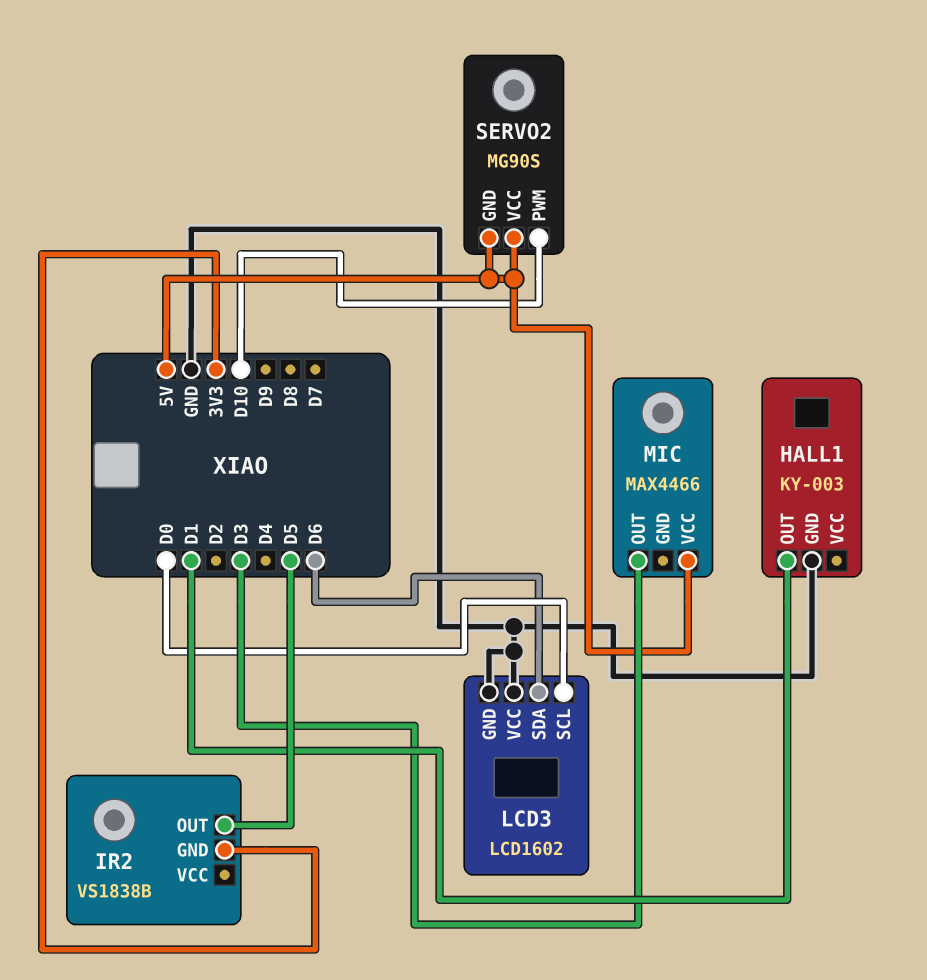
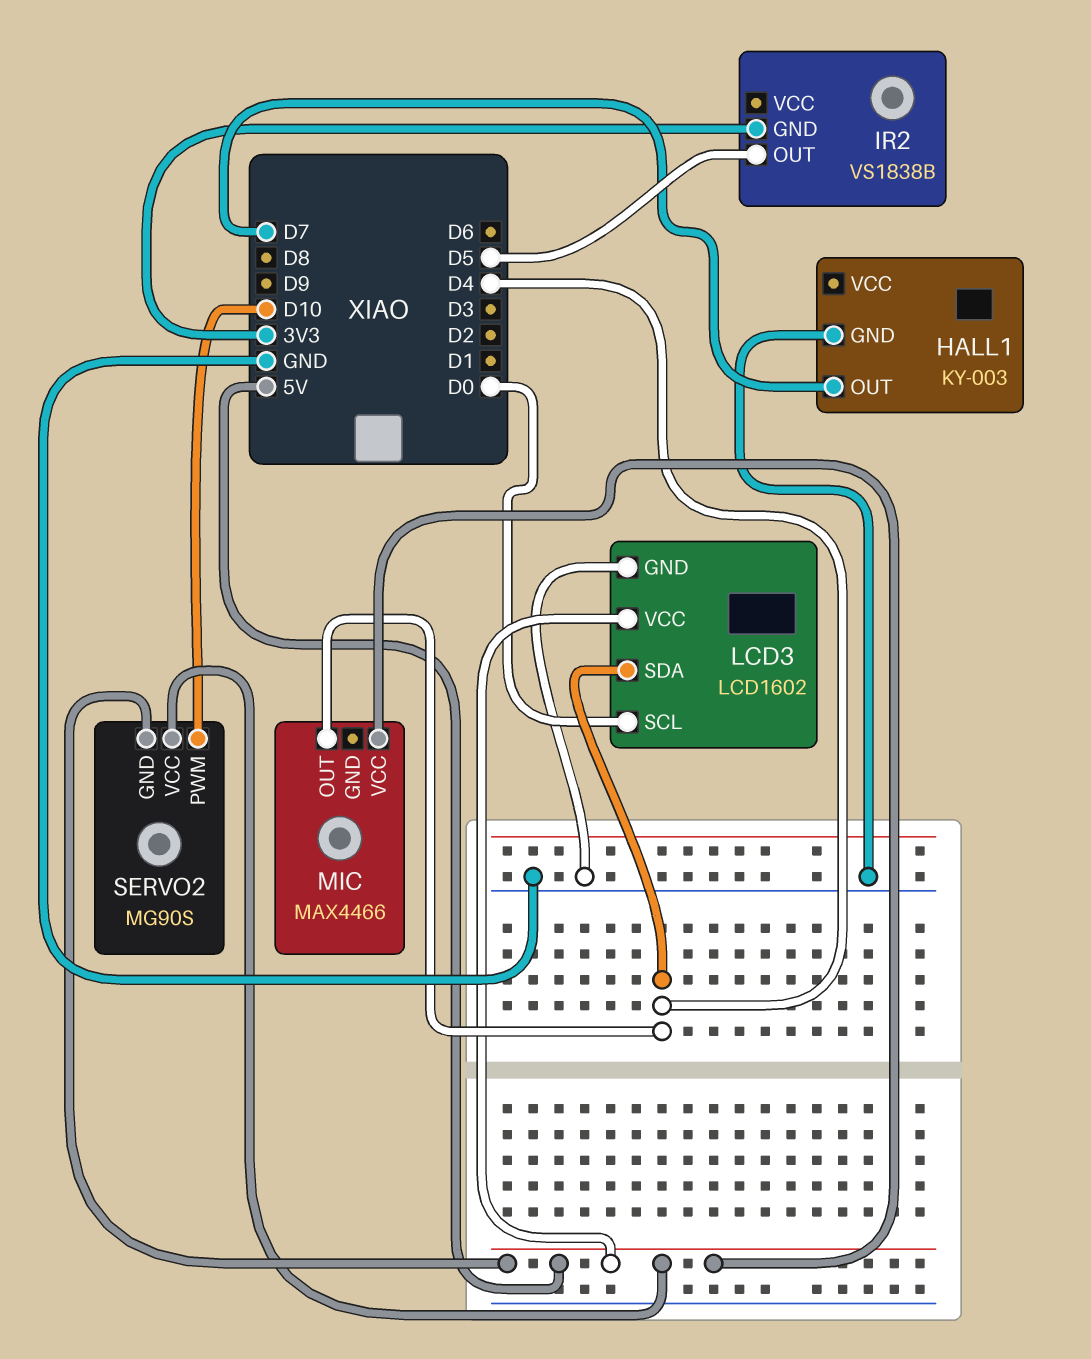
HALL1 pin OUT: D1 -> D7
LCD3 pin SDA: D6 -> D4
LCD3 pin VCC: GND -> 5V
MIC pin OUT: D3 -> D4

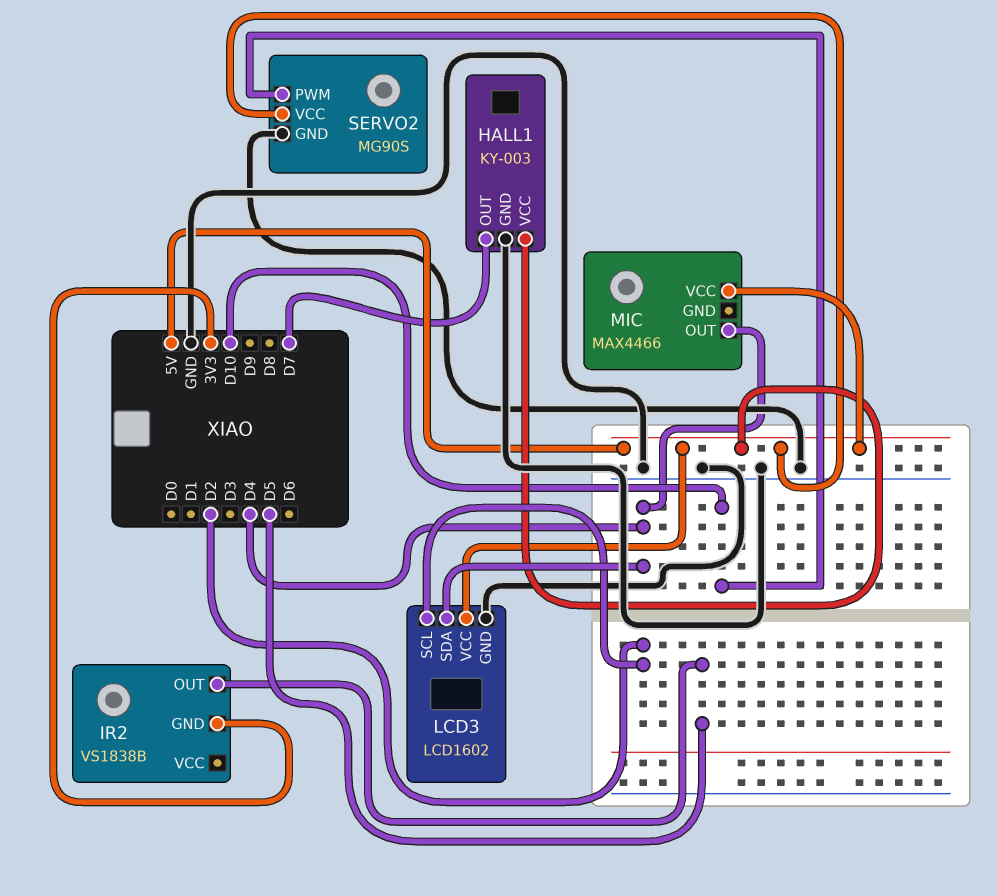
HALL1 pin VCC: none -> 5V
LCD3 pin SCL: D0 -> D2
SERVO2 pin GND: 5V -> GND

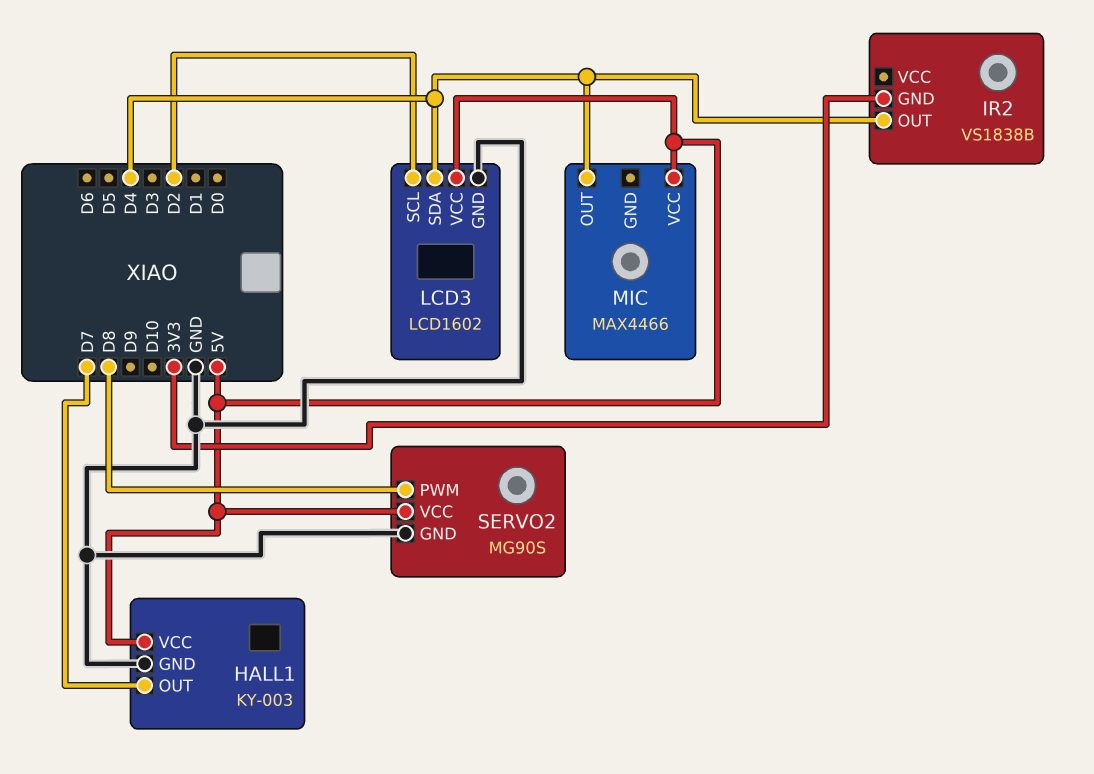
IR2 pin OUT: D5 -> D4
SERVO2 pin PWM: D10 -> D8

